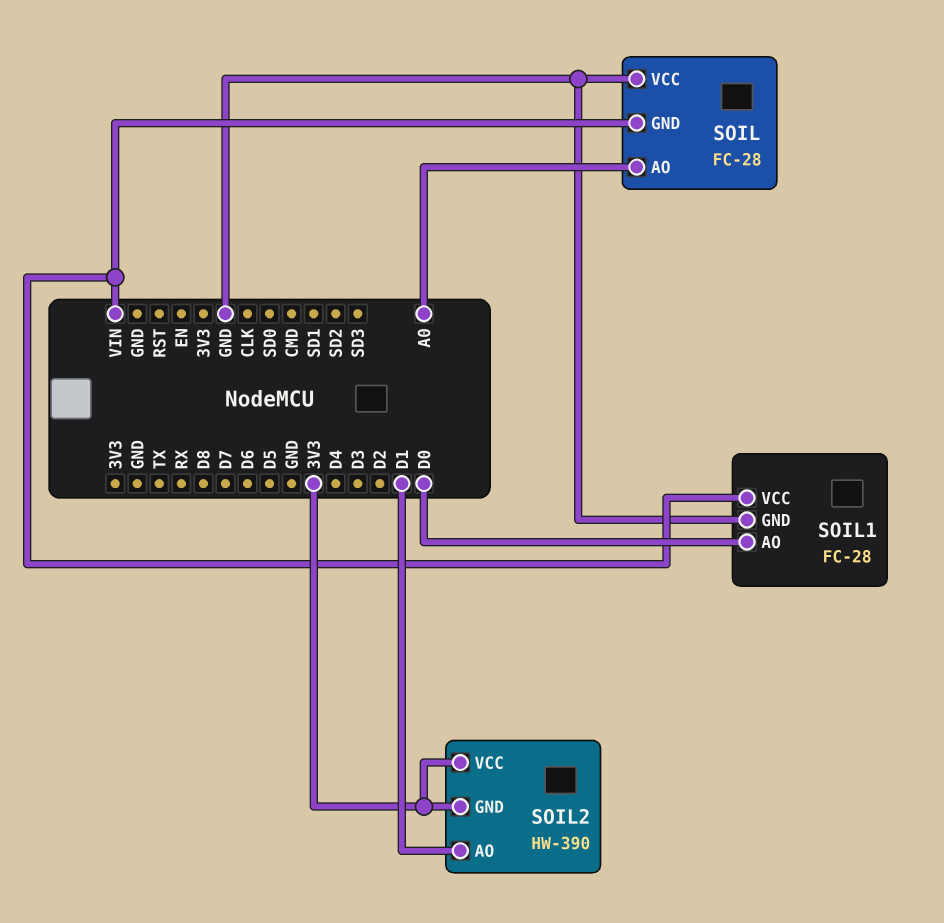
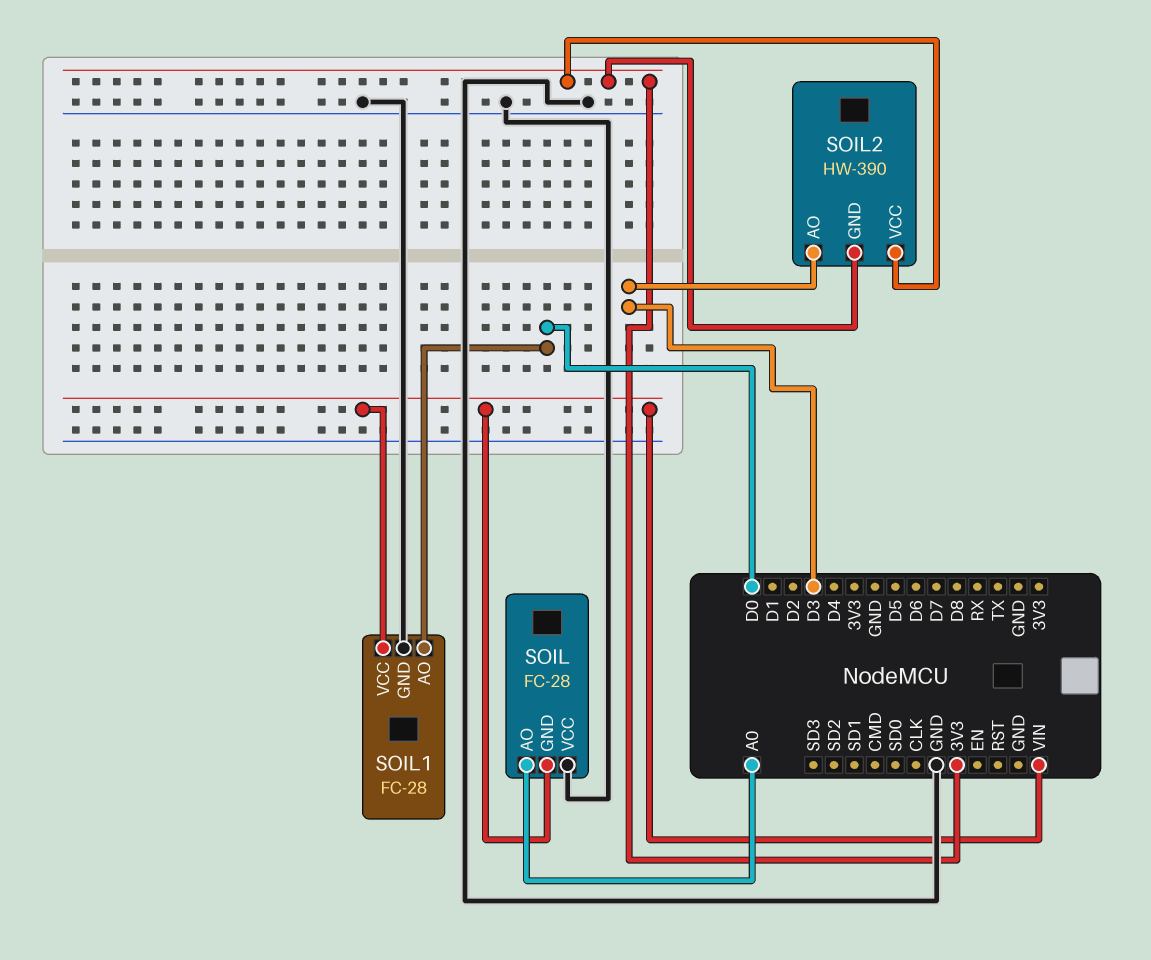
SOIL2 pin AO: D1 -> D3

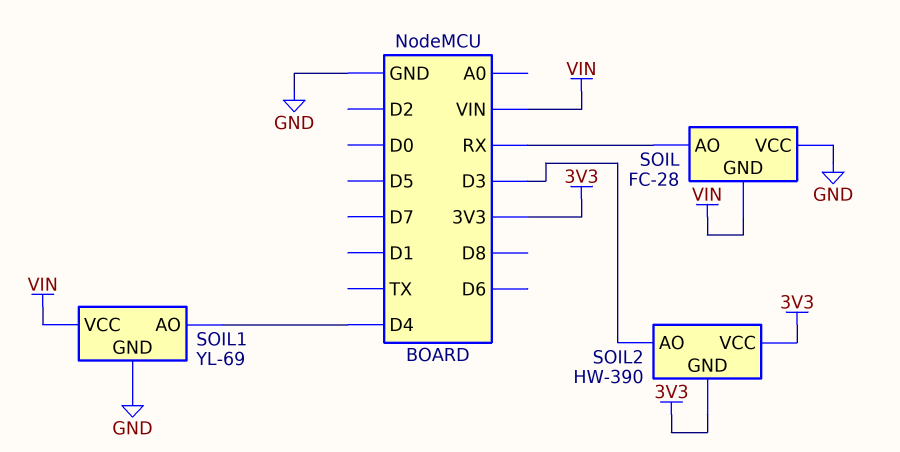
SOIL pin AO: A0 -> RX
SOIL1: FC-28 -> YL-69
SOIL1 pin AO: D0 -> D4

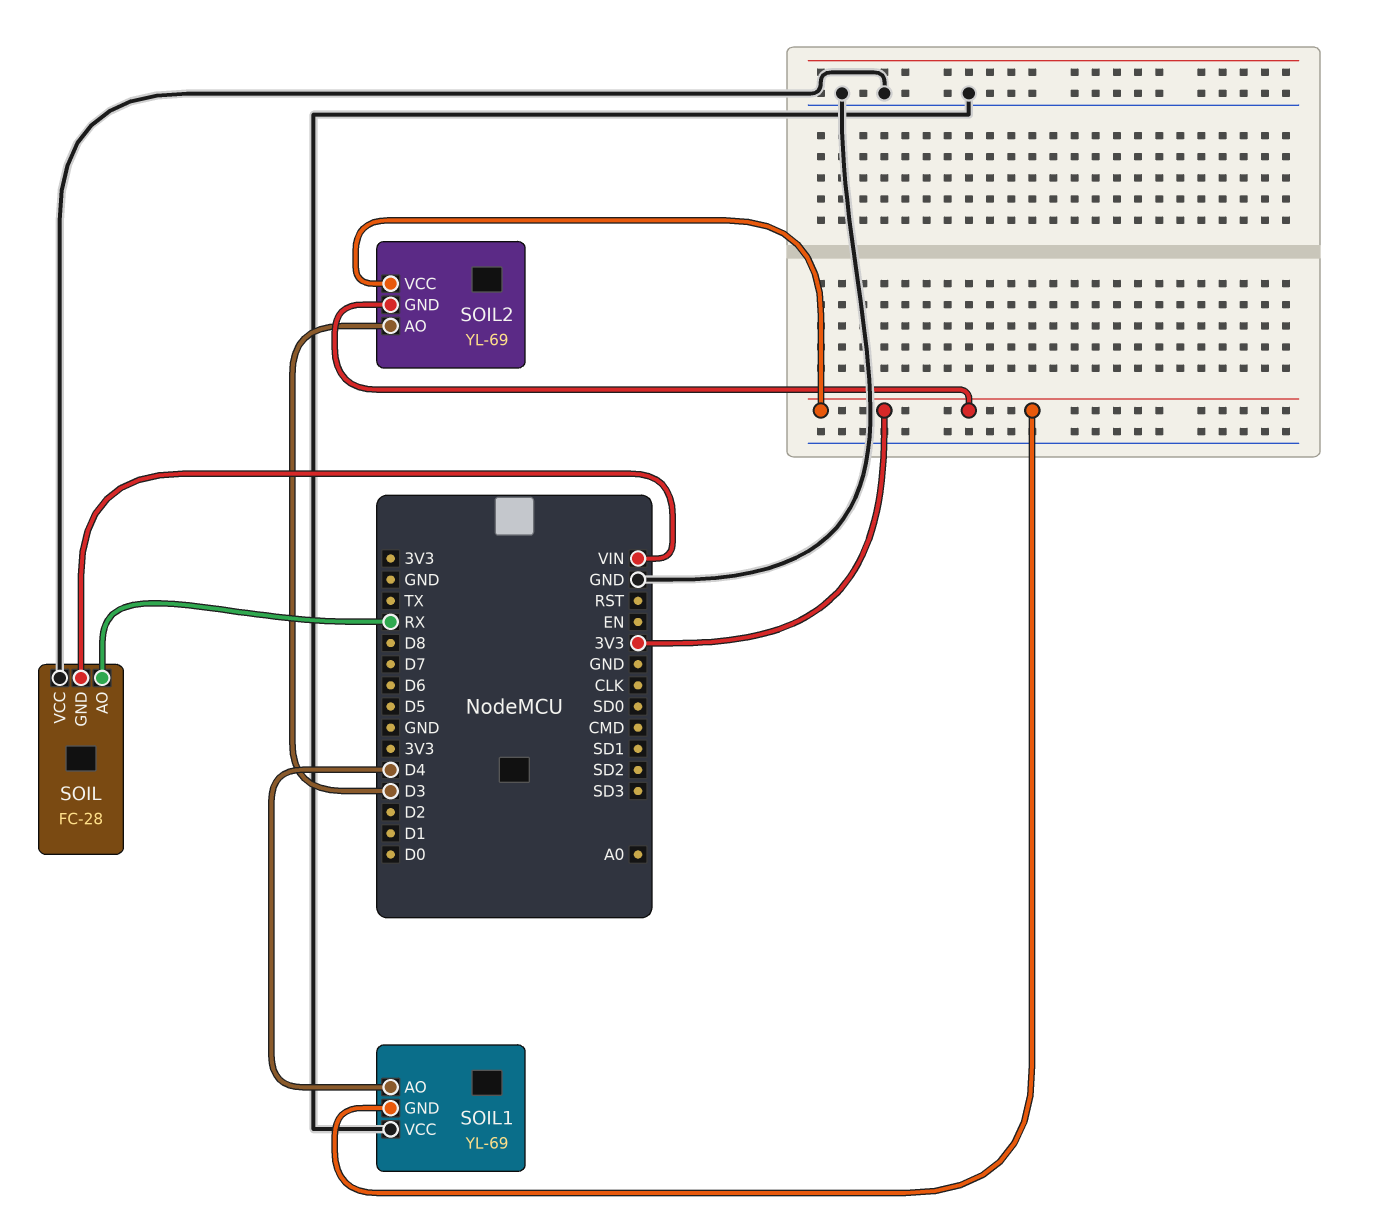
SOIL1 pin GND: GND -> 3V3
SOIL1 pin VCC: VIN -> GND
SOIL2: HW-390 -> YL-69

